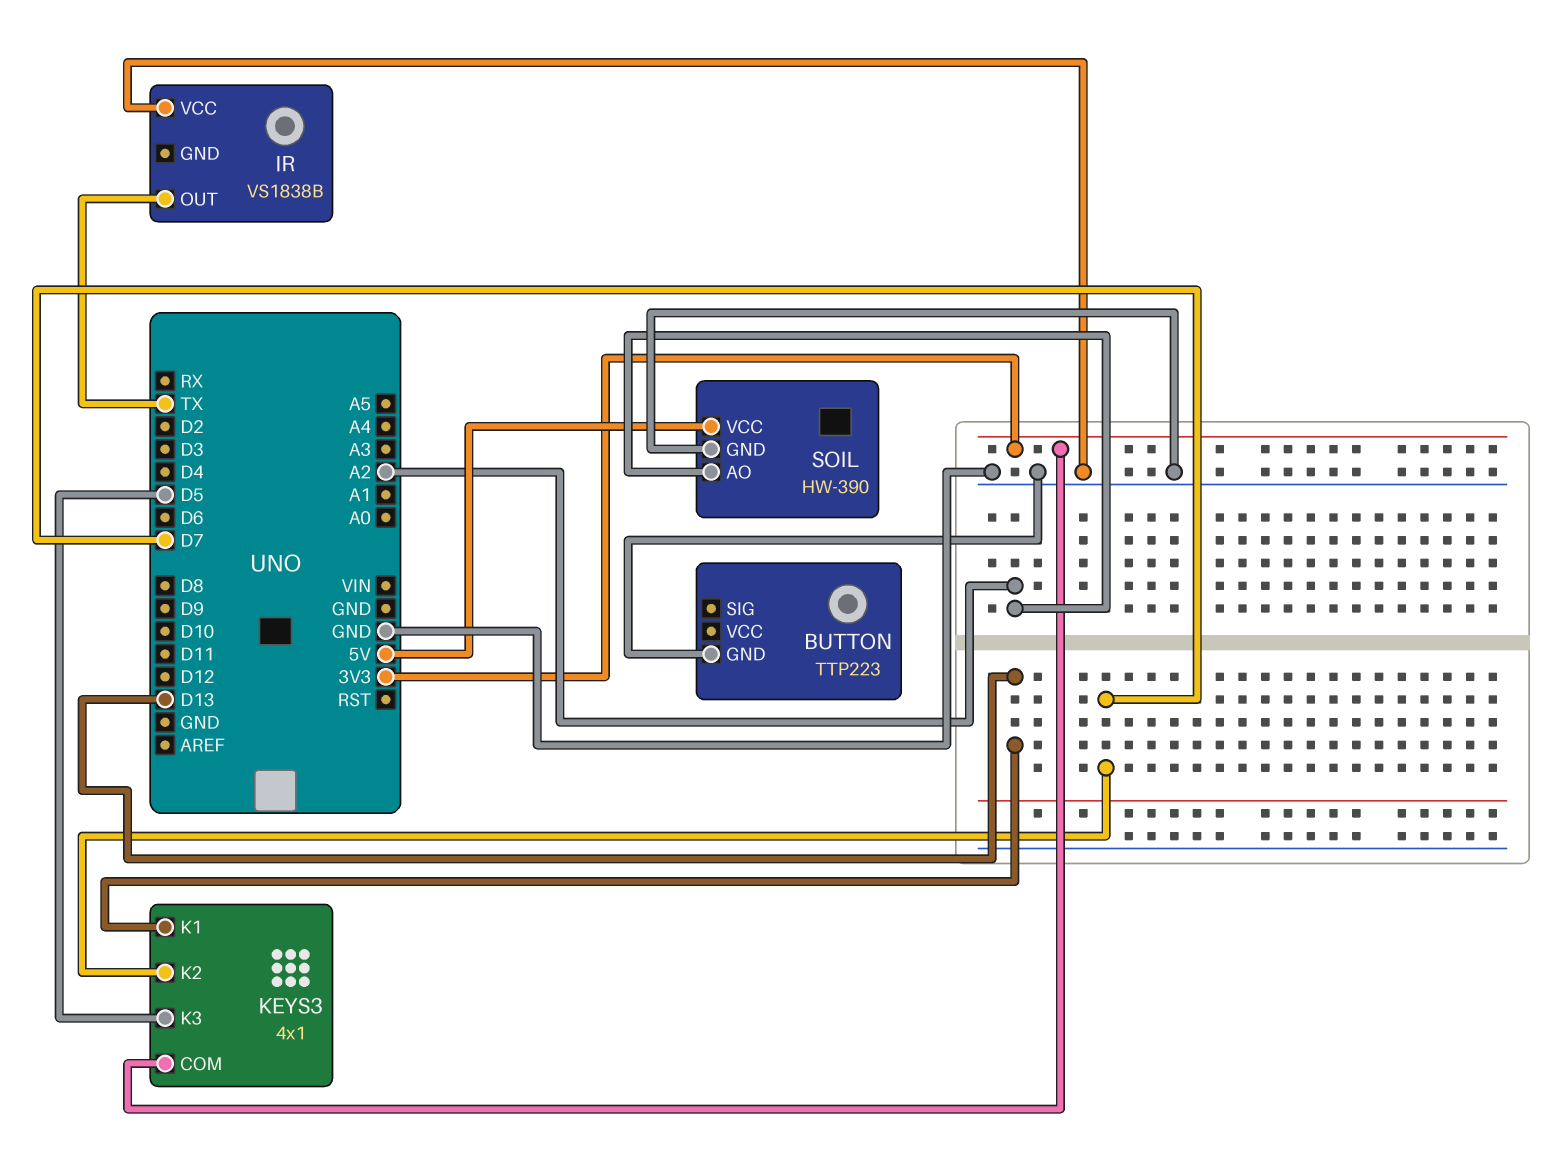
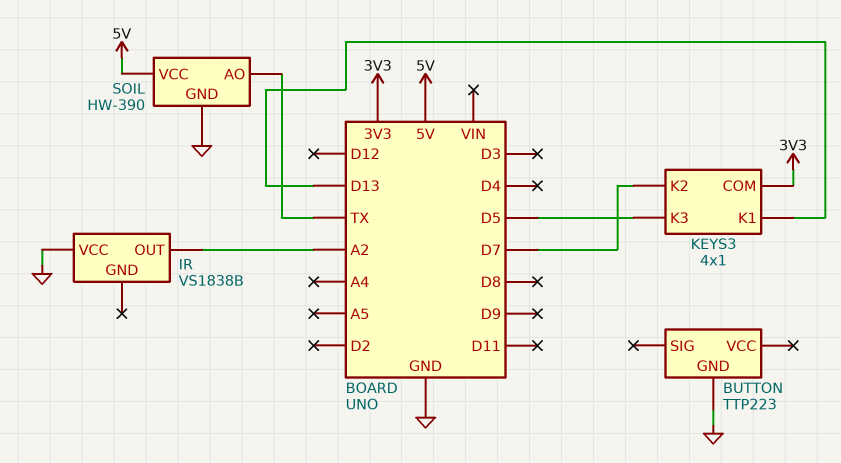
IR pin OUT: TX -> A2
SOIL pin AO: A2 -> TX

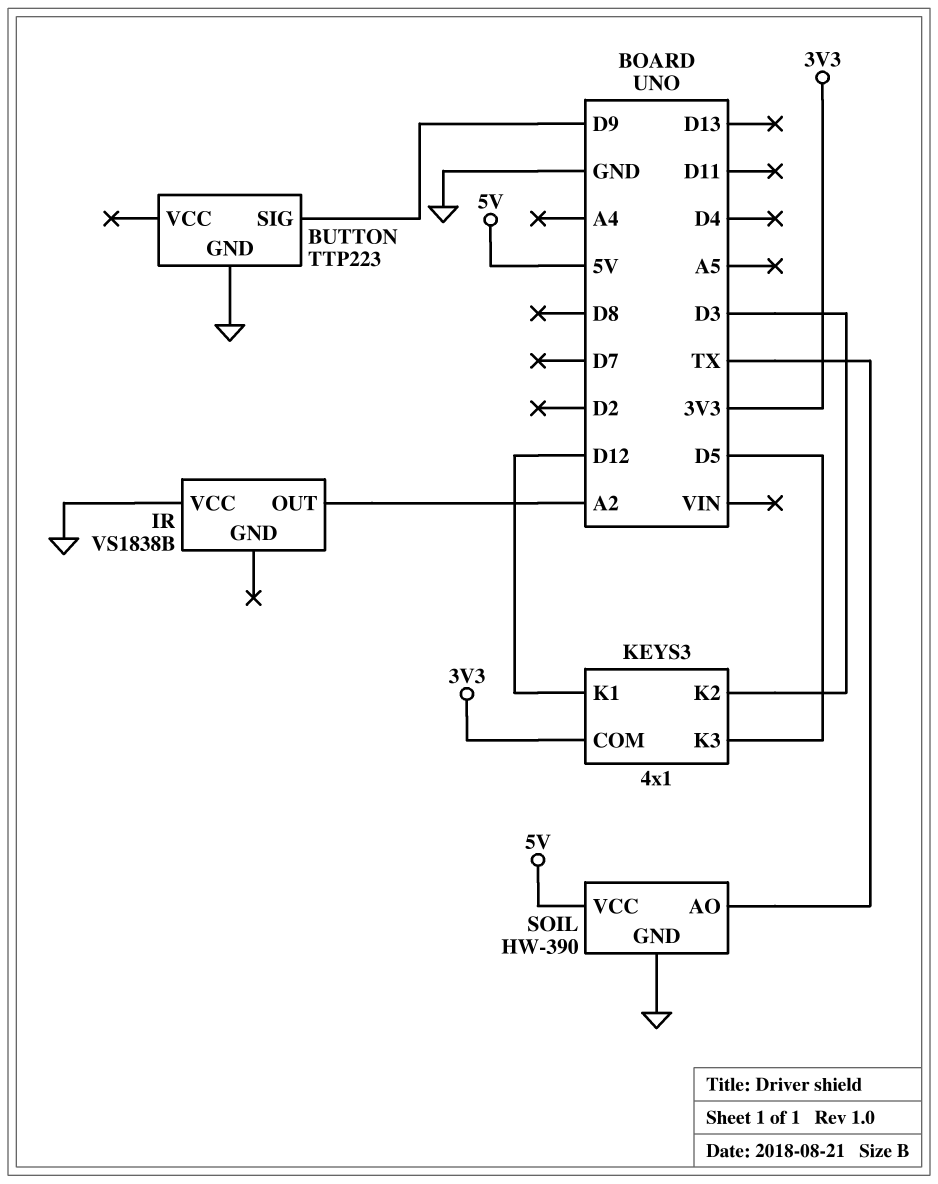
BUTTON pin SIG: none -> D9
KEYS3 pin K1: D13 -> D12
KEYS3 pin K2: D7 -> D3

